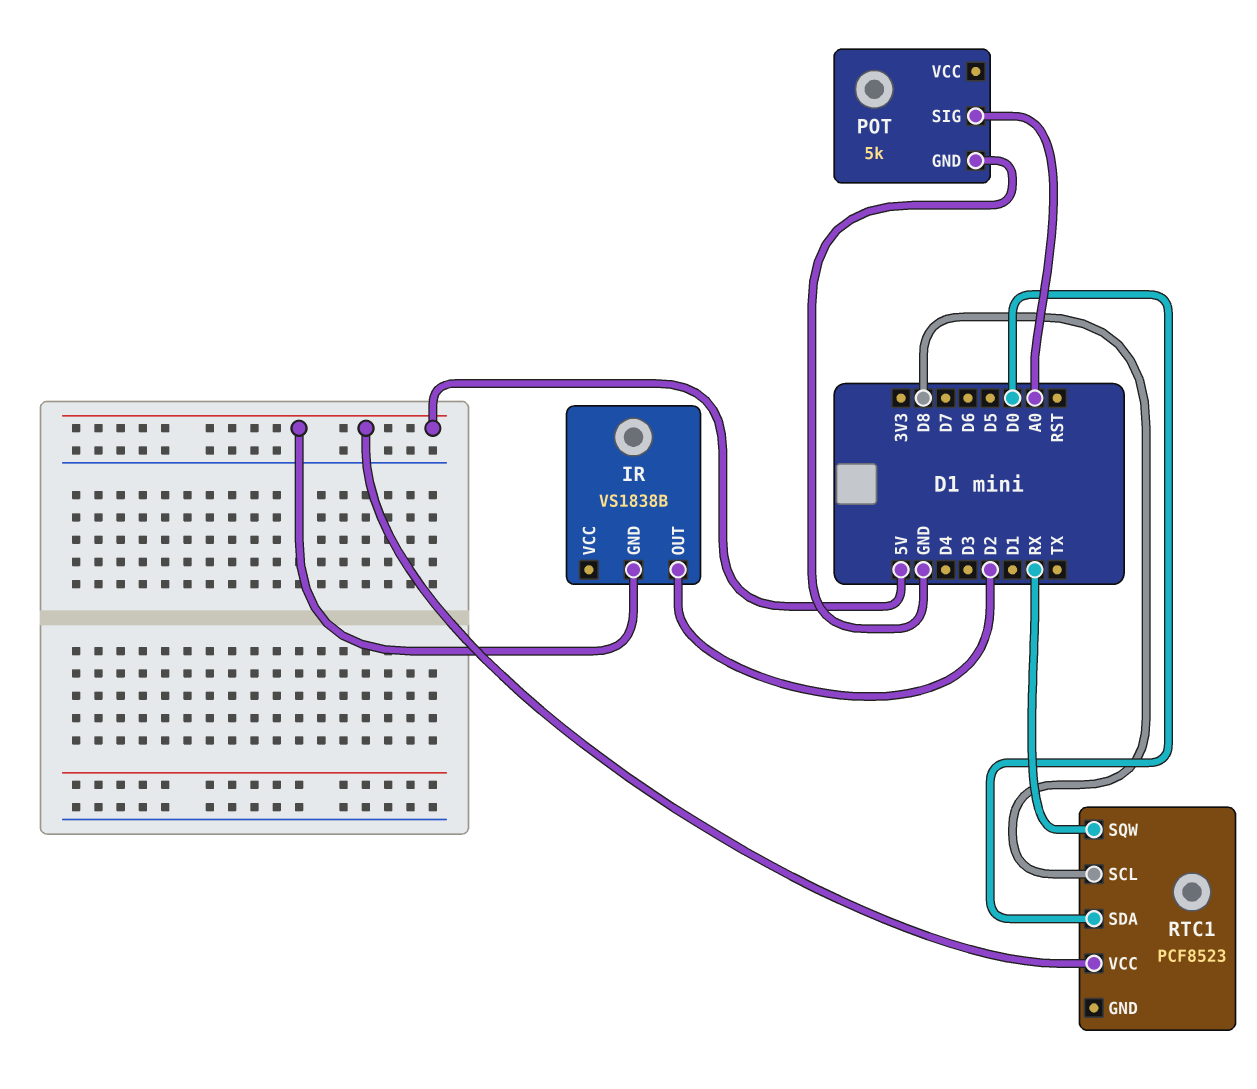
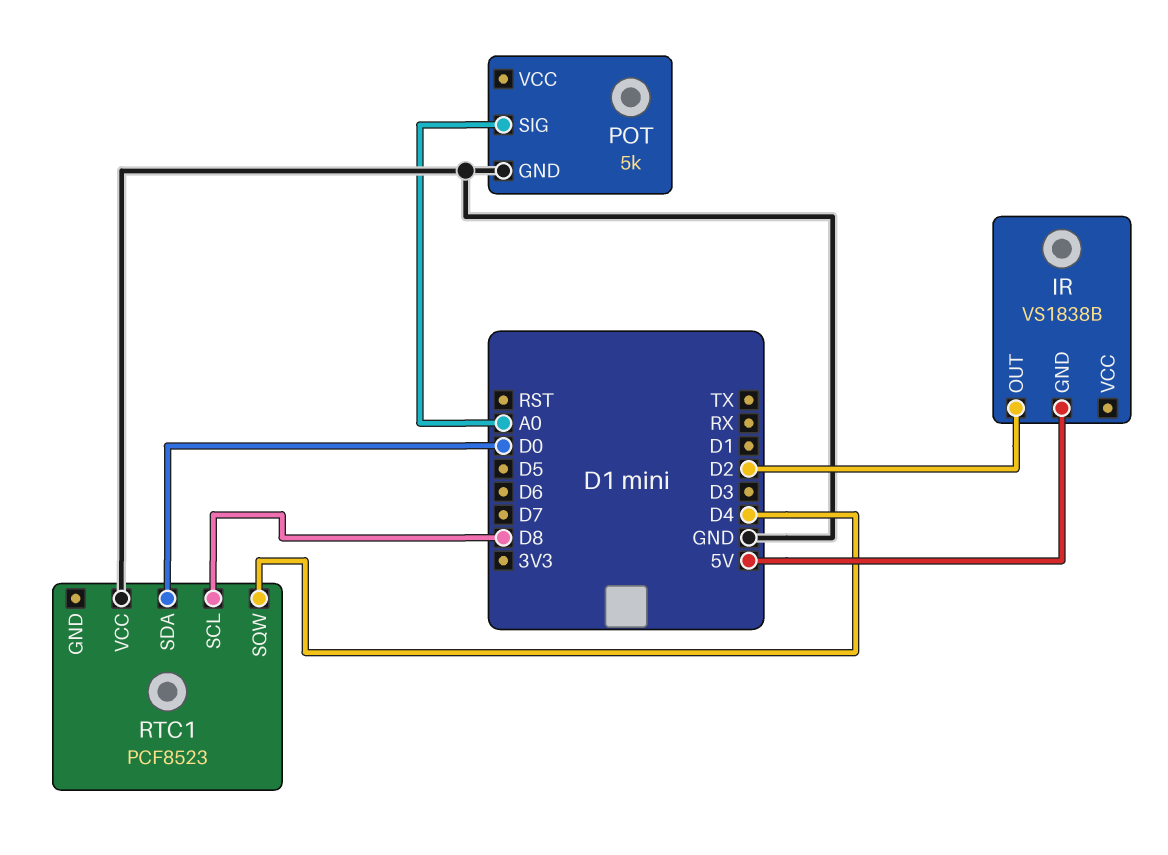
RTC1 pin SQW: RX -> D4
RTC1 pin VCC: 5V -> GND

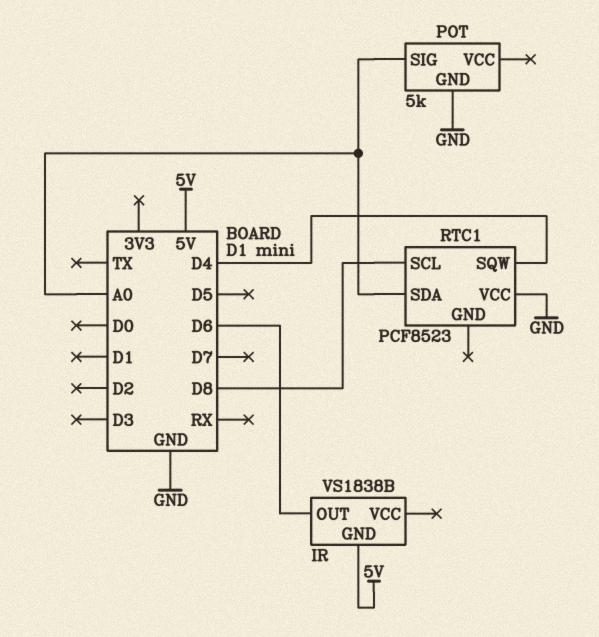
IR pin OUT: D2 -> D6
RTC1 pin SDA: D0 -> A0

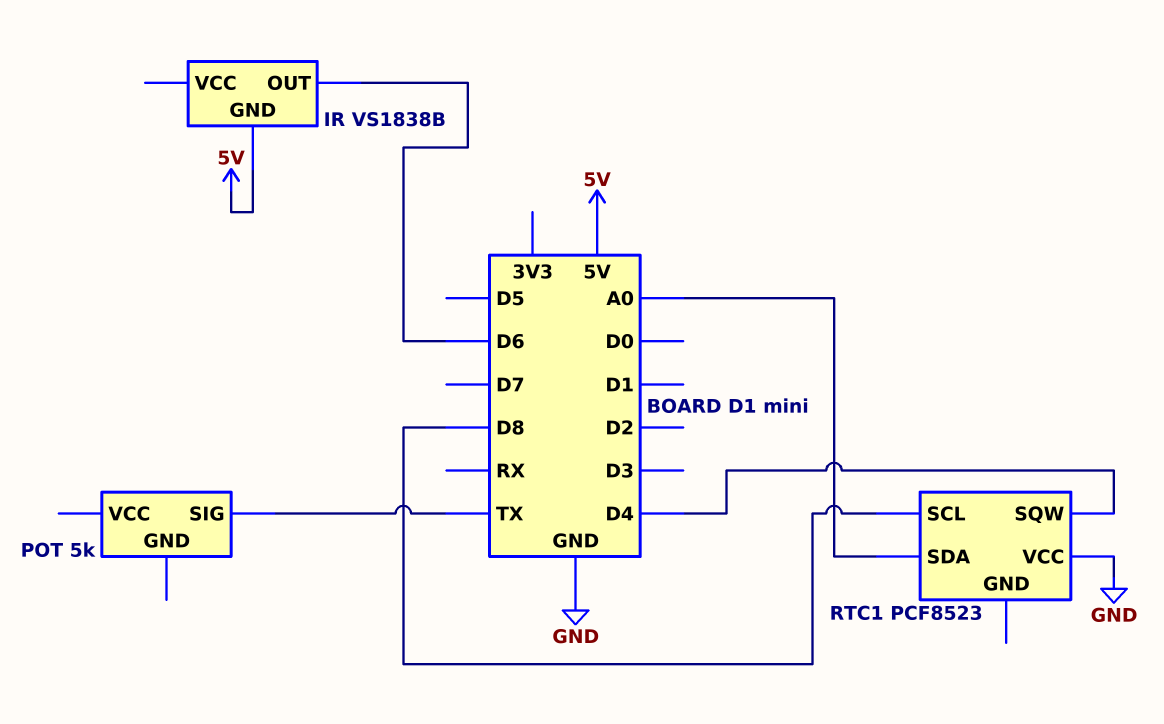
POT pin GND: GND -> none
POT pin SIG: A0 -> TX

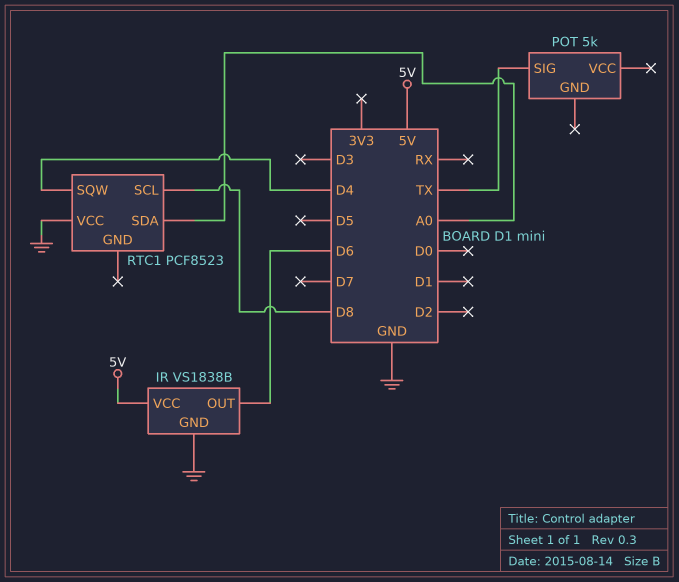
IR pin GND: 5V -> GND
IR pin VCC: none -> 5V

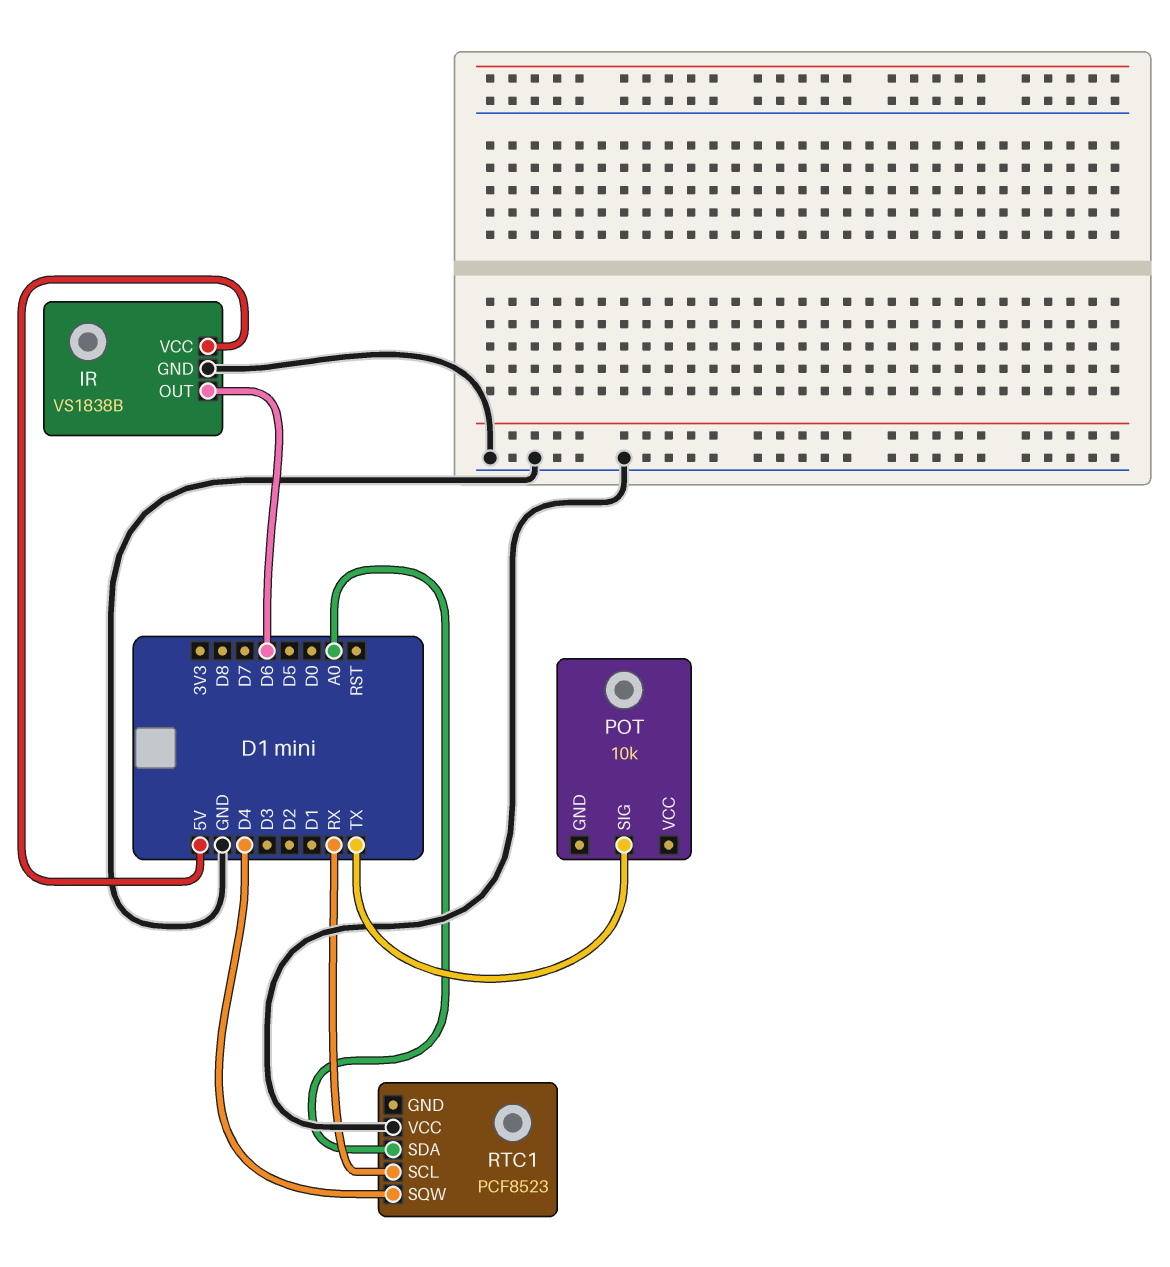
POT: 5k -> 10k
RTC1 pin SCL: D8 -> RX

